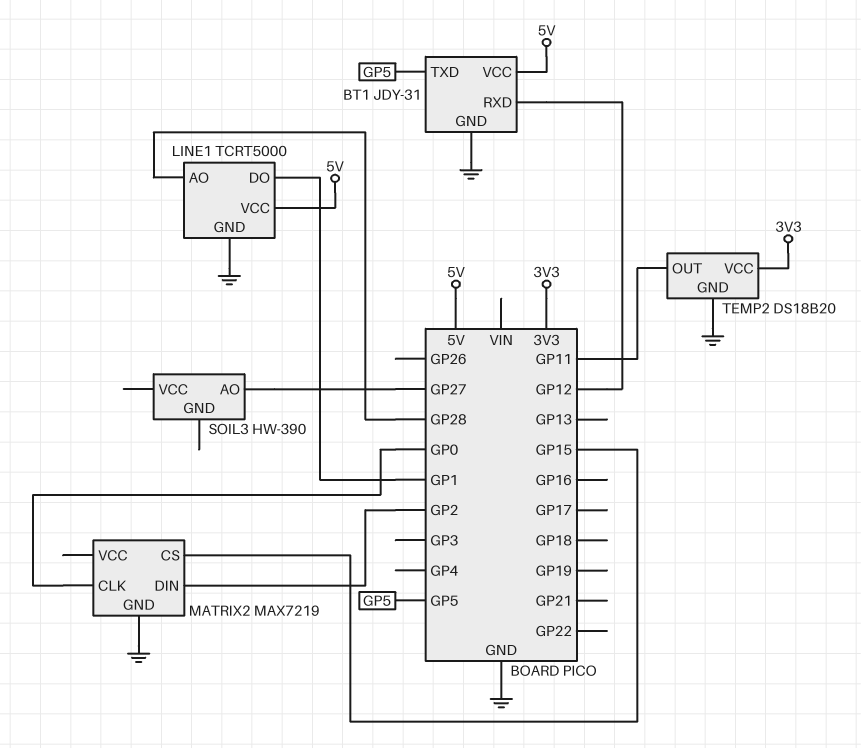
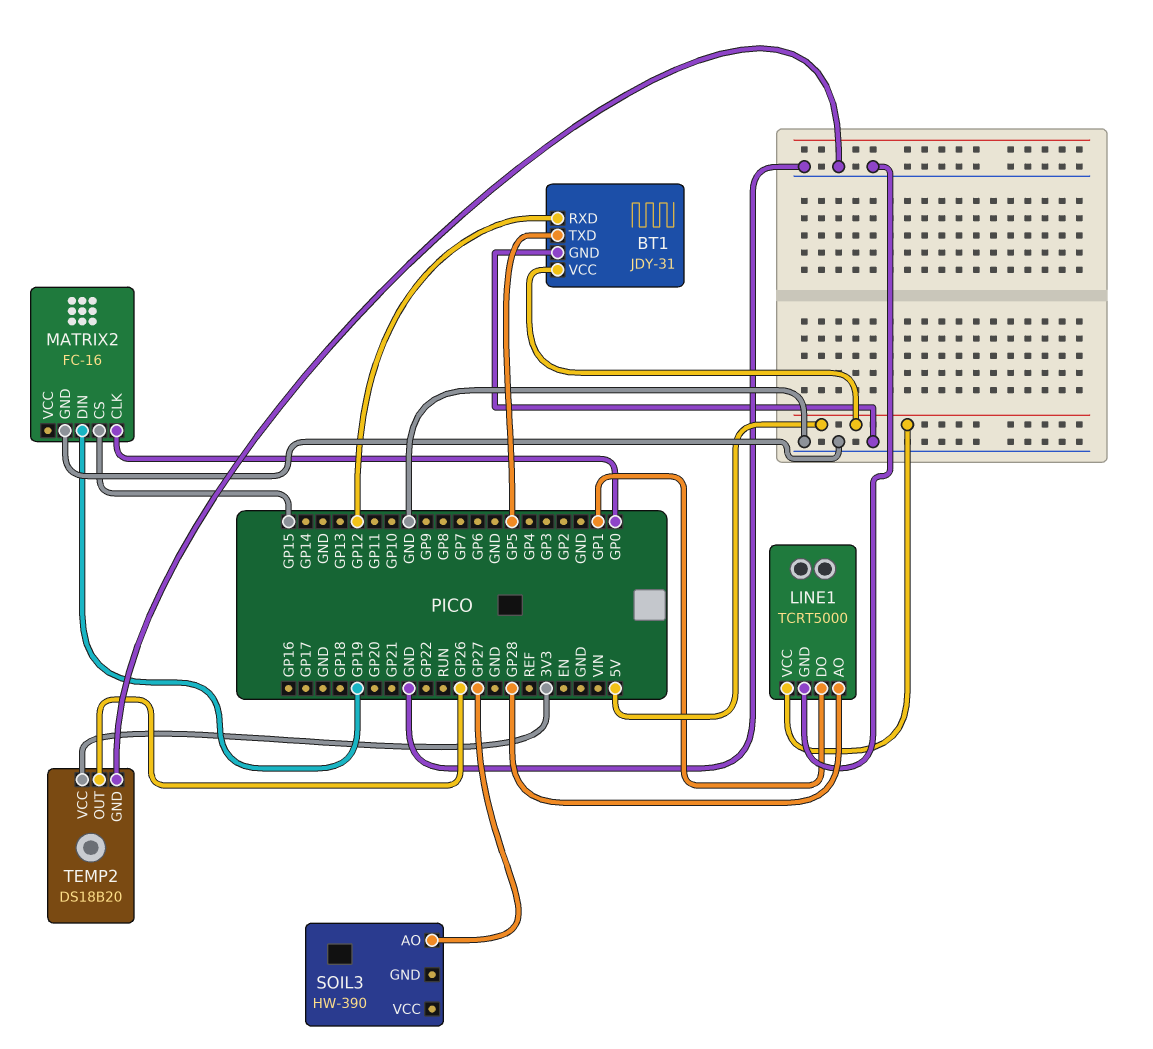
MATRIX2: MAX7219 -> FC-16
MATRIX2 pin DIN: GP2 -> GP19
TEMP2 pin OUT: GP11 -> GP26

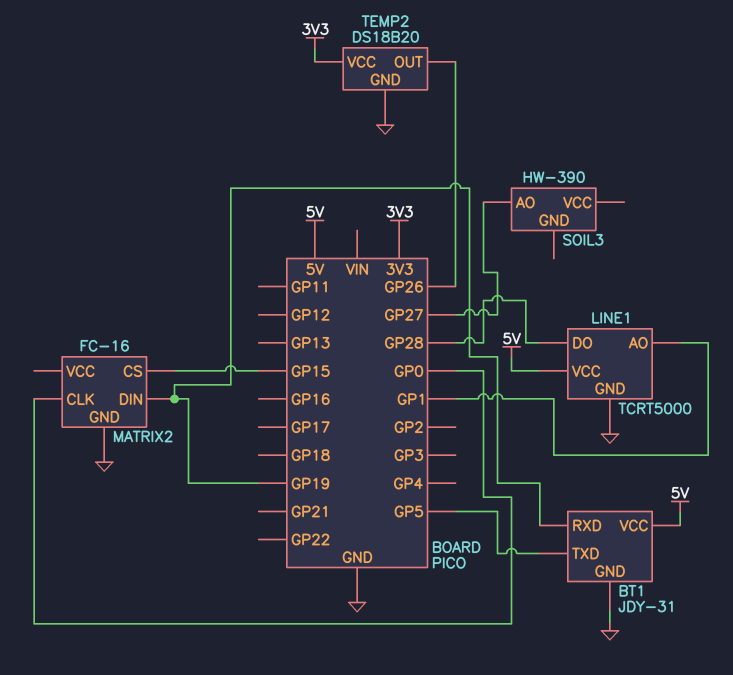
BT1 pin RXD: GP12 -> GP19
LINE1 pin AO: GP28 -> GP1
LINE1 pin DO: GP1 -> GP28

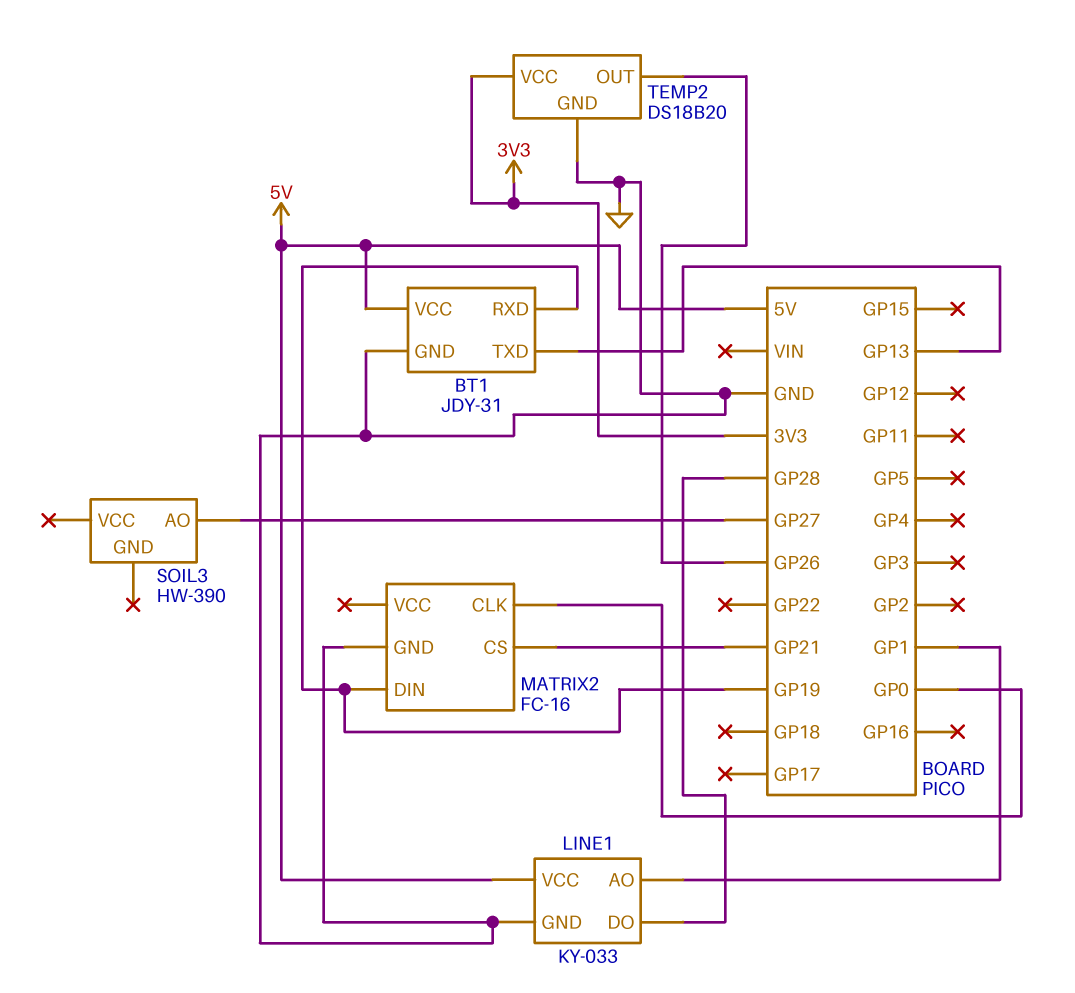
BT1 pin TXD: GP5 -> GP13
LINE1: TCRT5000 -> KY-033
MATRIX2 pin CS: GP15 -> GP21

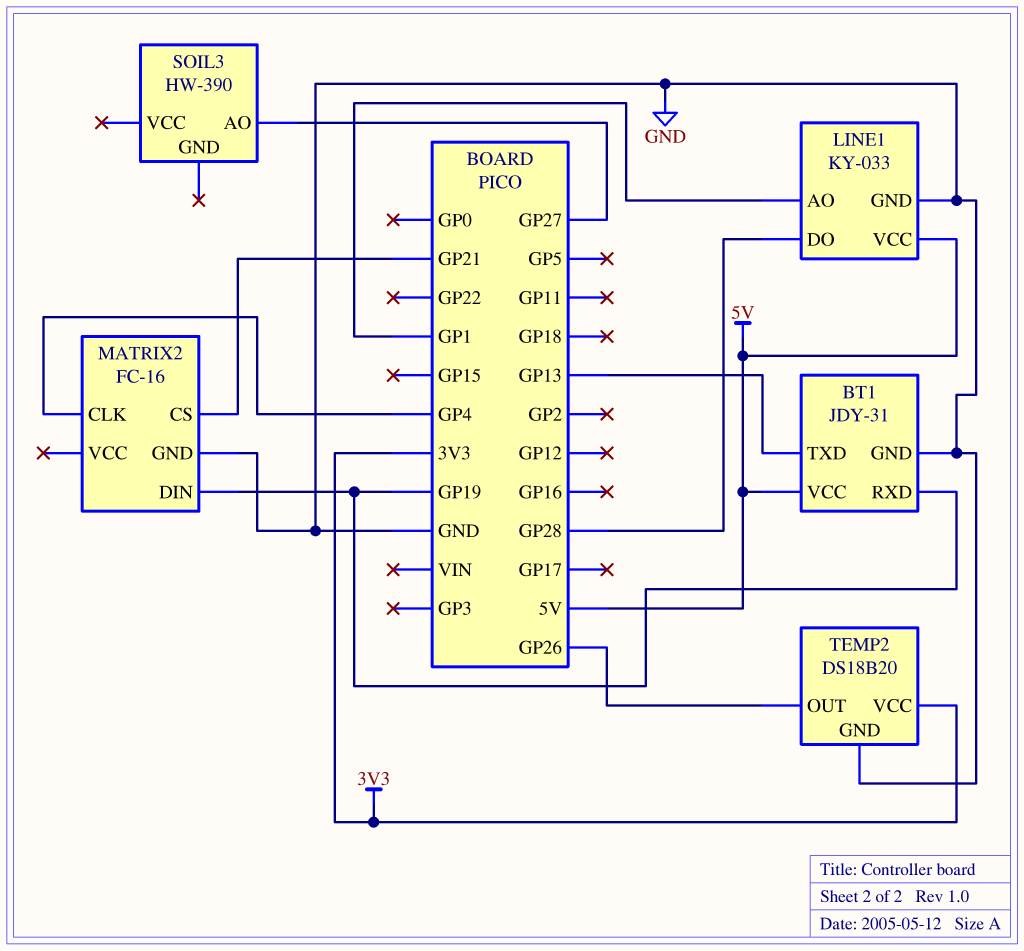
MATRIX2 pin CLK: GP0 -> GP4

